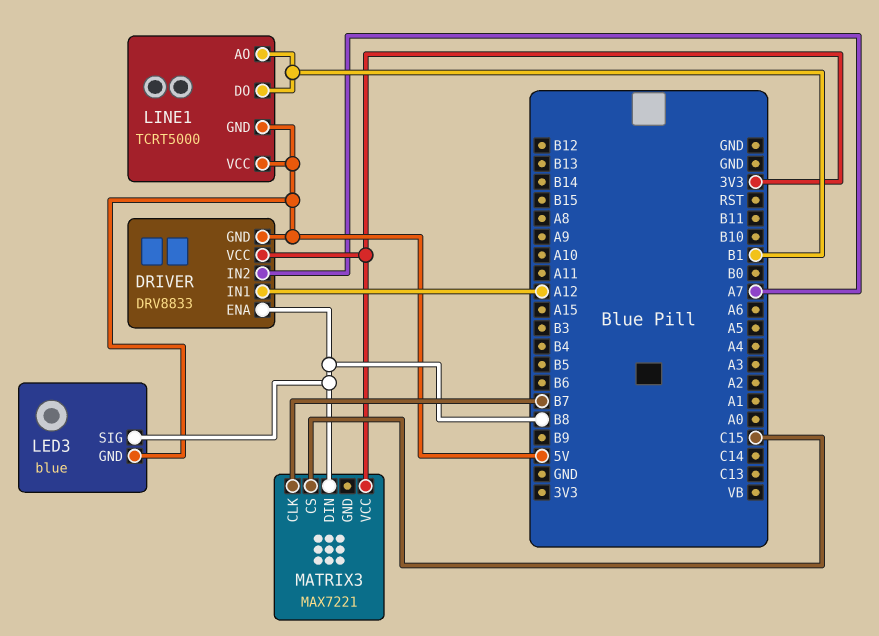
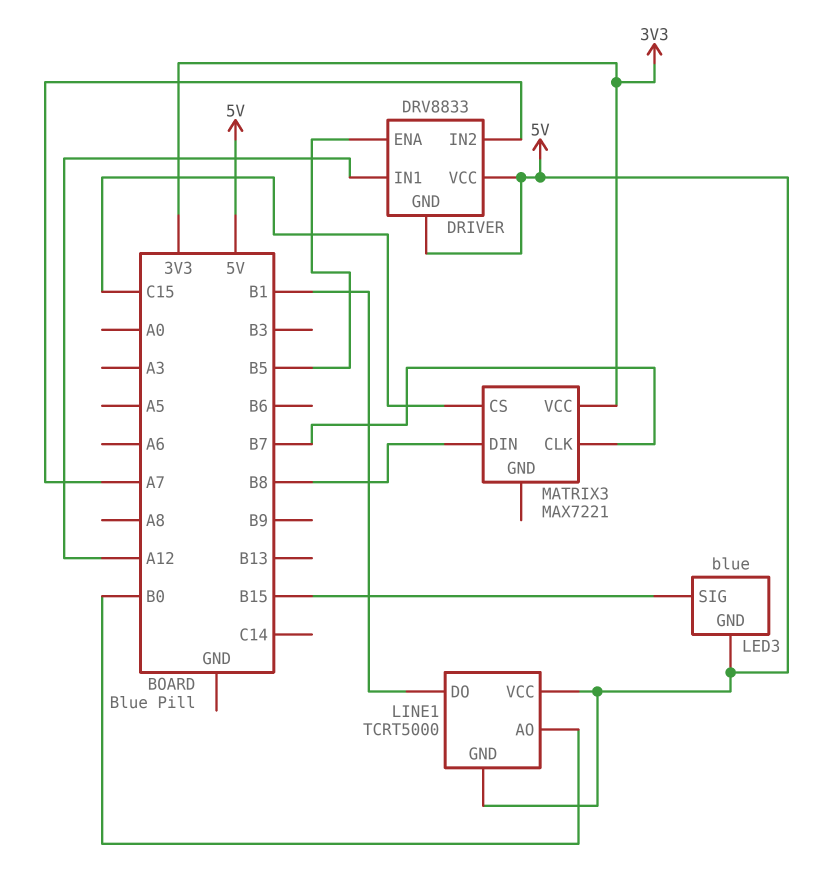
DRIVER pin ENA: B8 -> B5
DRIVER pin VCC: 3V3 -> 5V
LED3 pin SIG: B8 -> B15
LINE1 pin AO: B1 -> B0

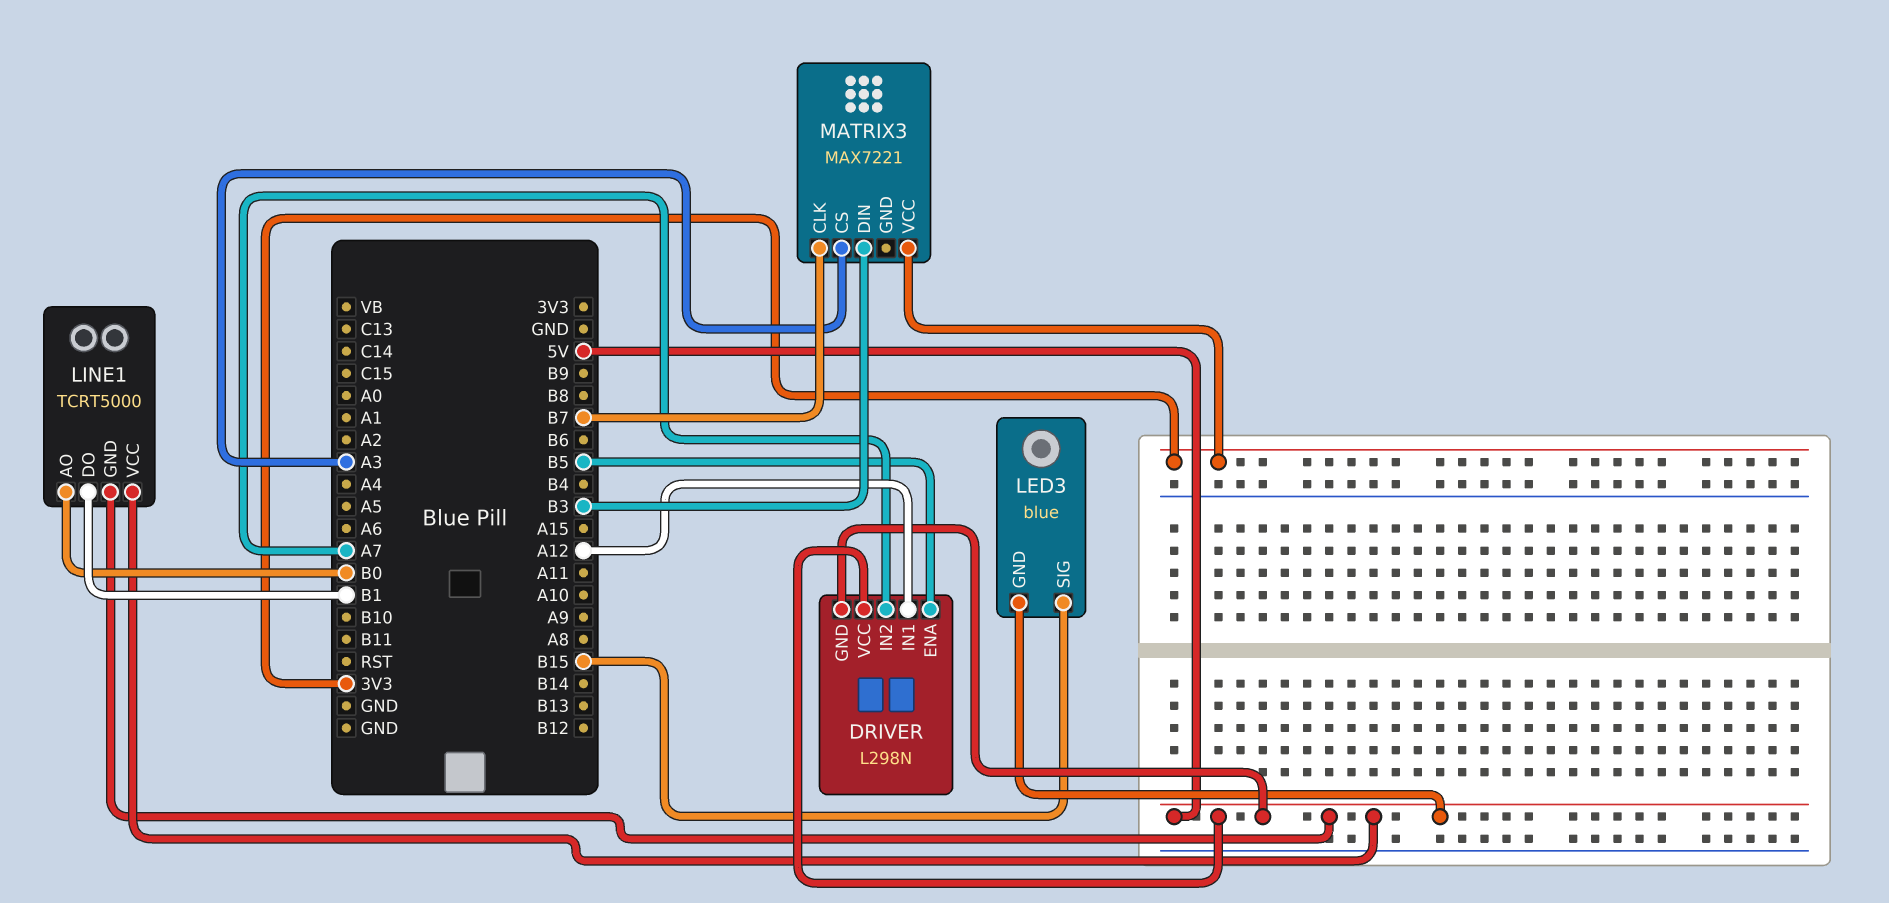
DRIVER: DRV8833 -> L298N
MATRIX3 pin CS: C15 -> A3
MATRIX3 pin DIN: B8 -> B3

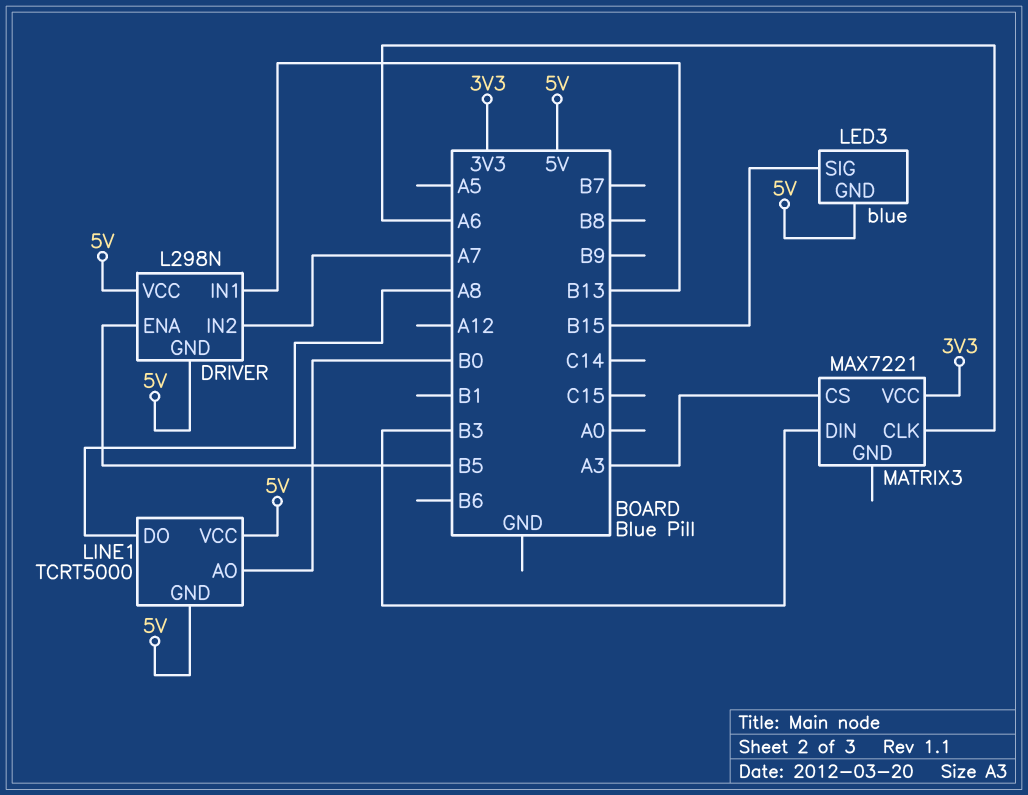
DRIVER pin IN1: A12 -> B13
LINE1 pin DO: B1 -> A8
MATRIX3 pin CLK: B7 -> A6

